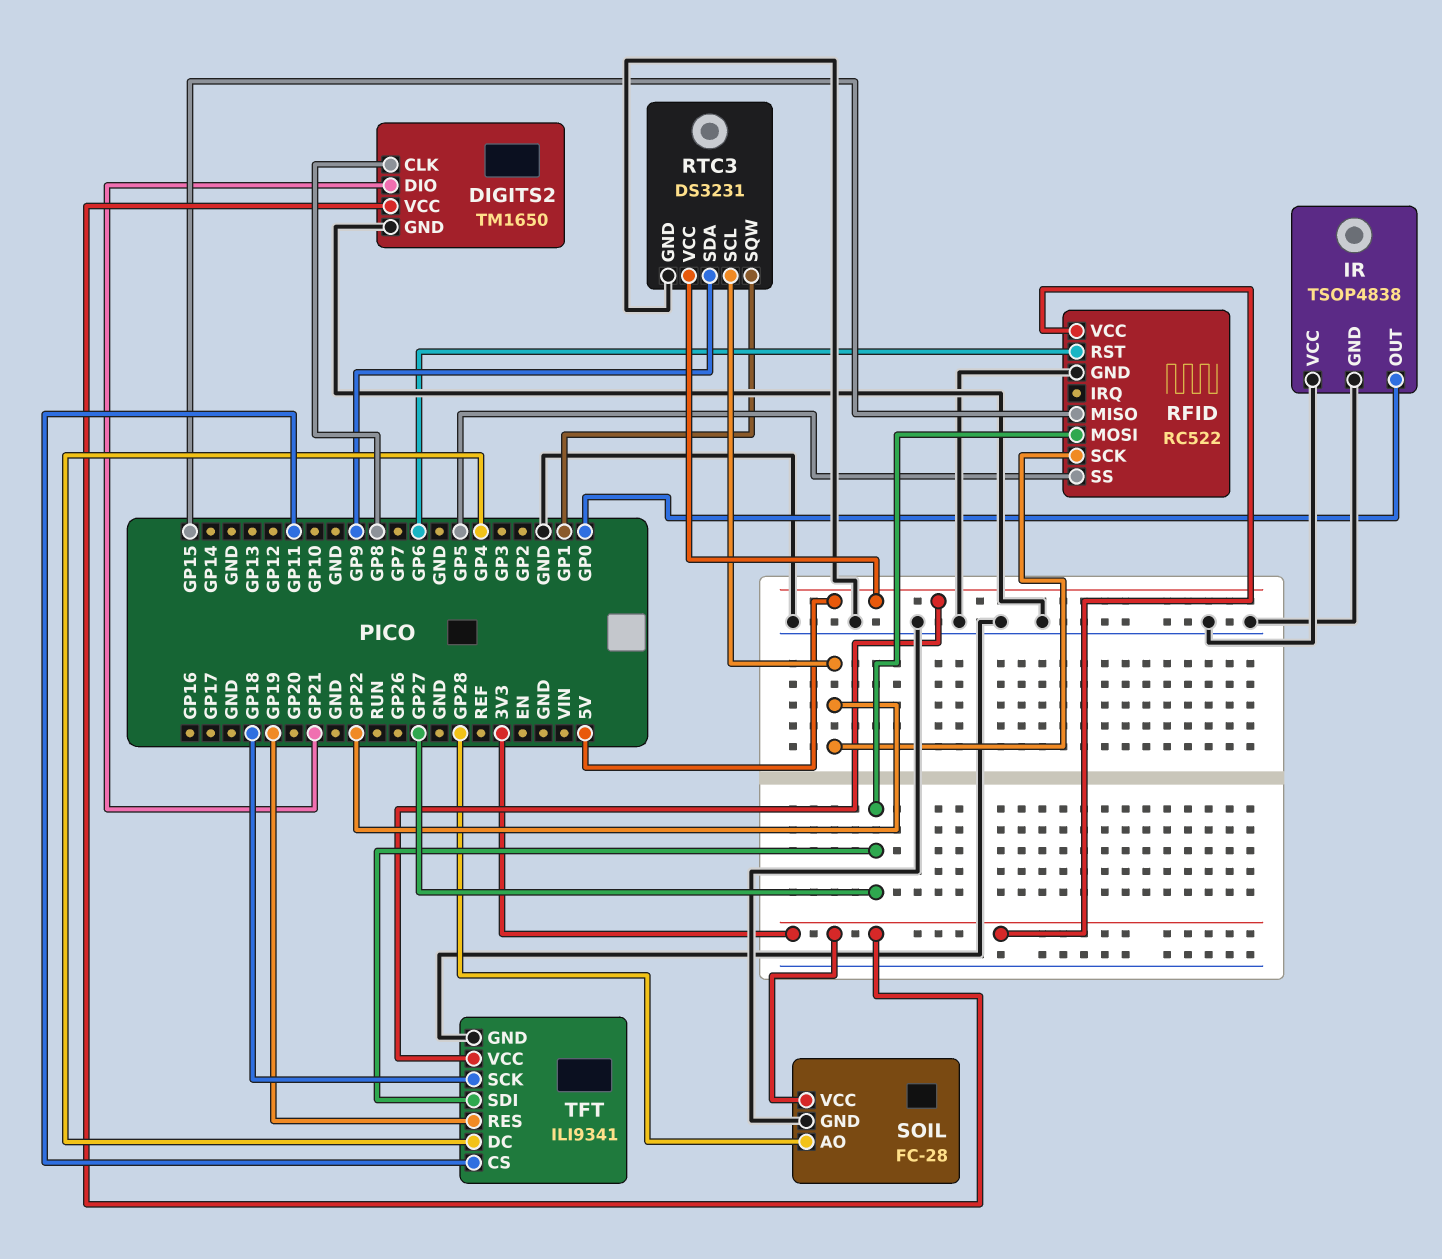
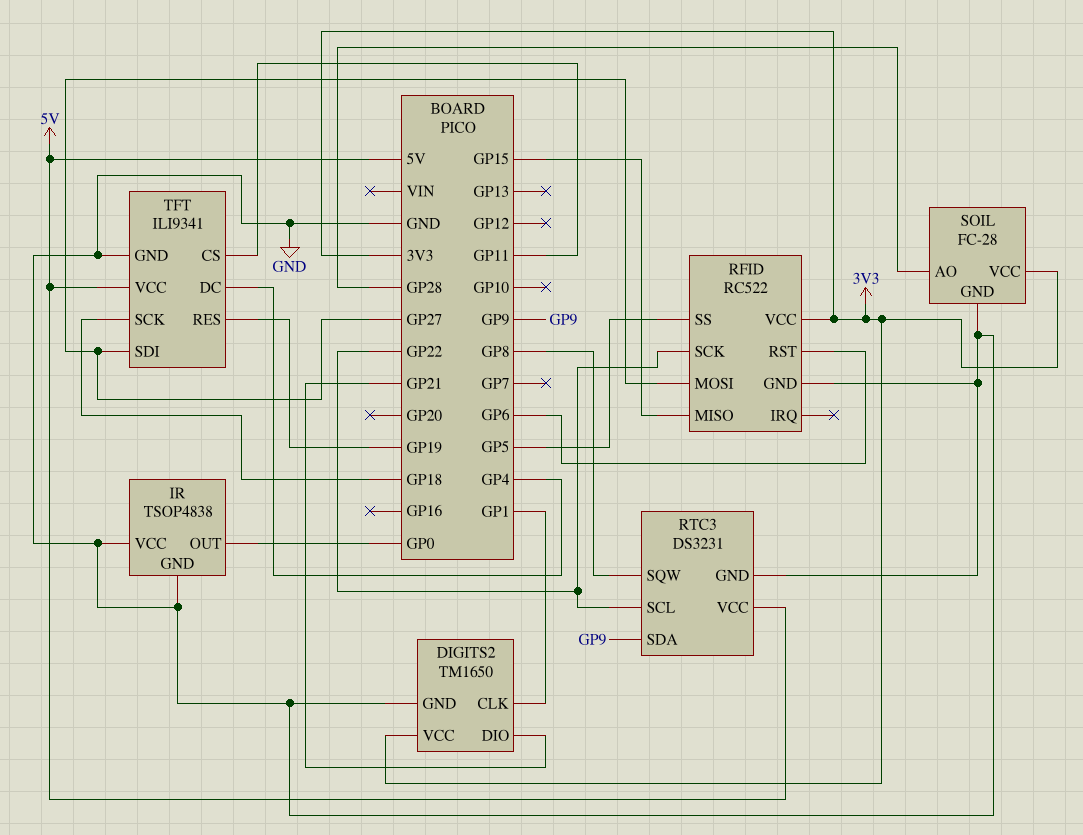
DIGITS2 pin CLK: GP8 -> GP1
RTC3 pin SQW: GP1 -> GP8

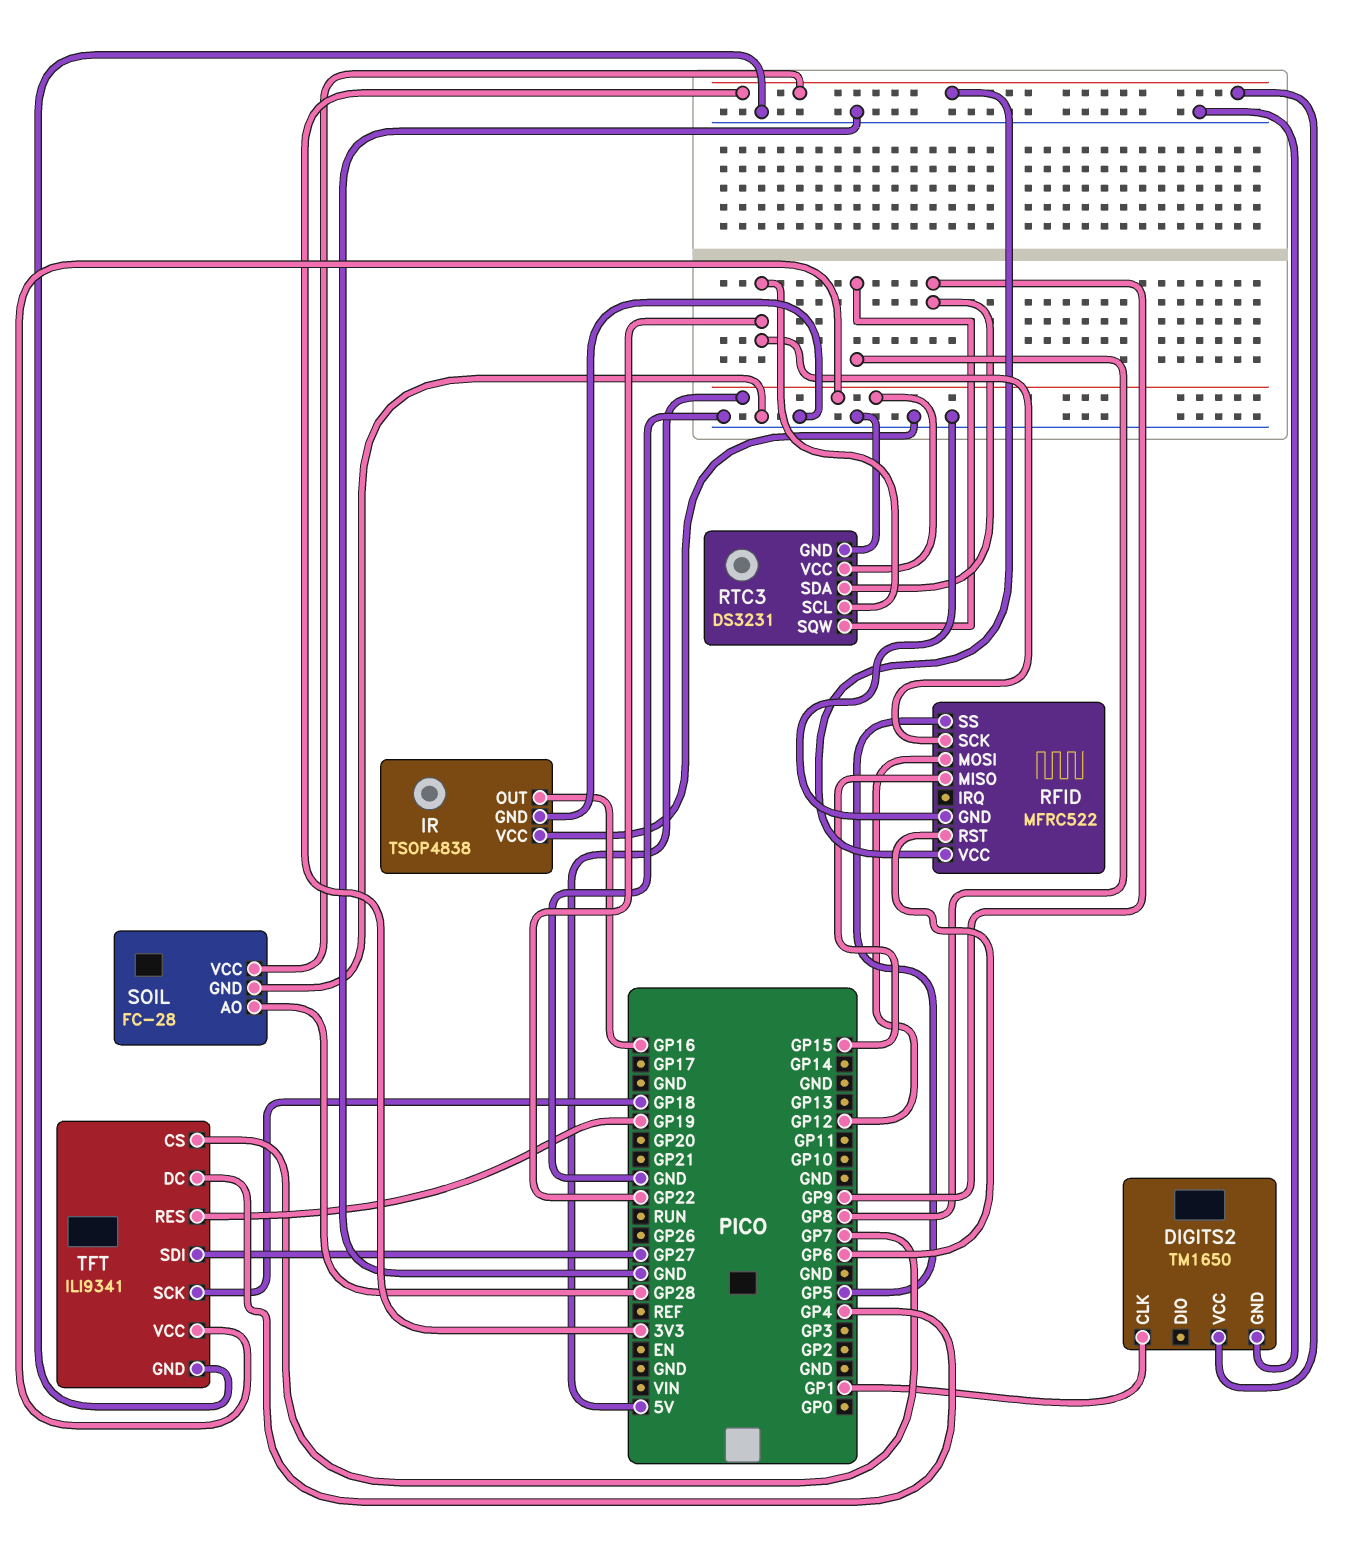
DIGITS2 pin DIO: GP21 -> none
IR pin OUT: GP0 -> GP16
RFID: RC522 -> MFRC522
RFID pin MOSI: GP27 -> GP12
TFT pin CS: GP11 -> GP7

